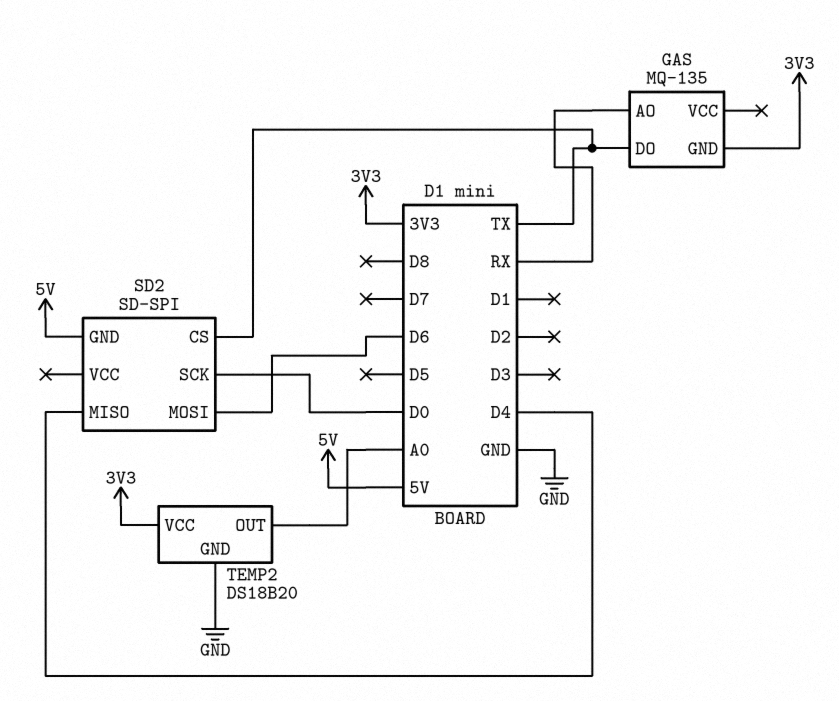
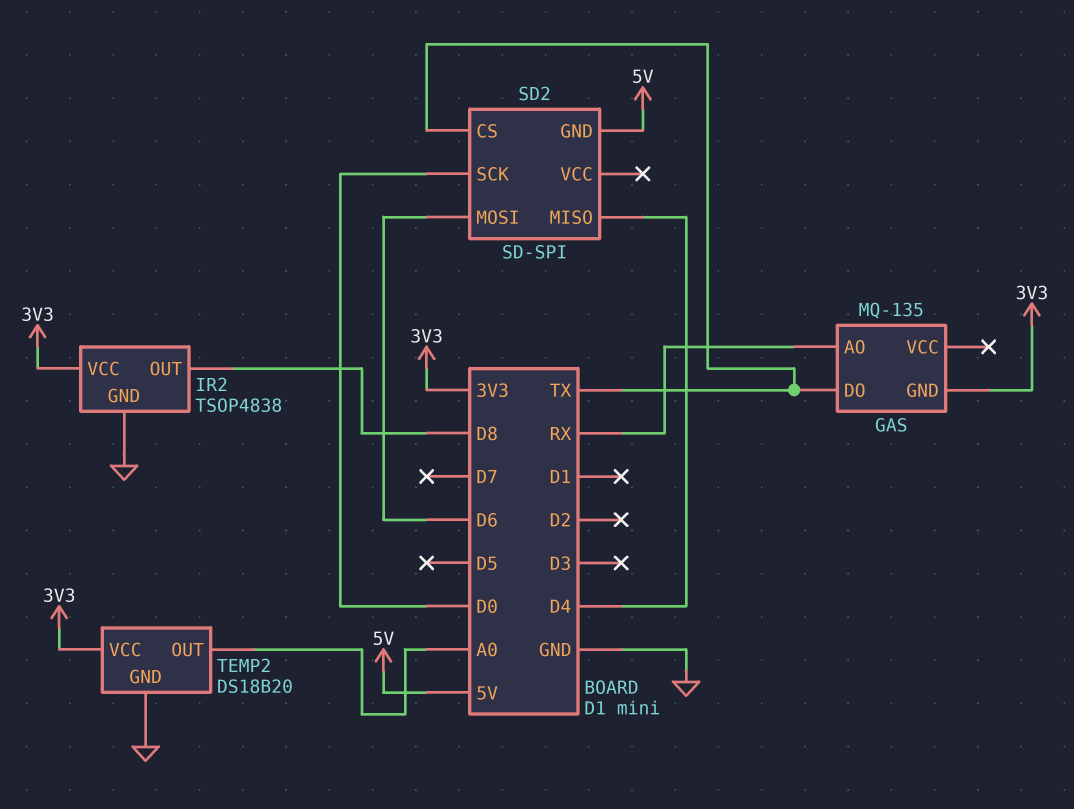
IR2: none -> TSOP4838
IR2 pin GND: none -> GND
IR2 pin OUT: none -> D8
IR2 pin VCC: none -> 3V3

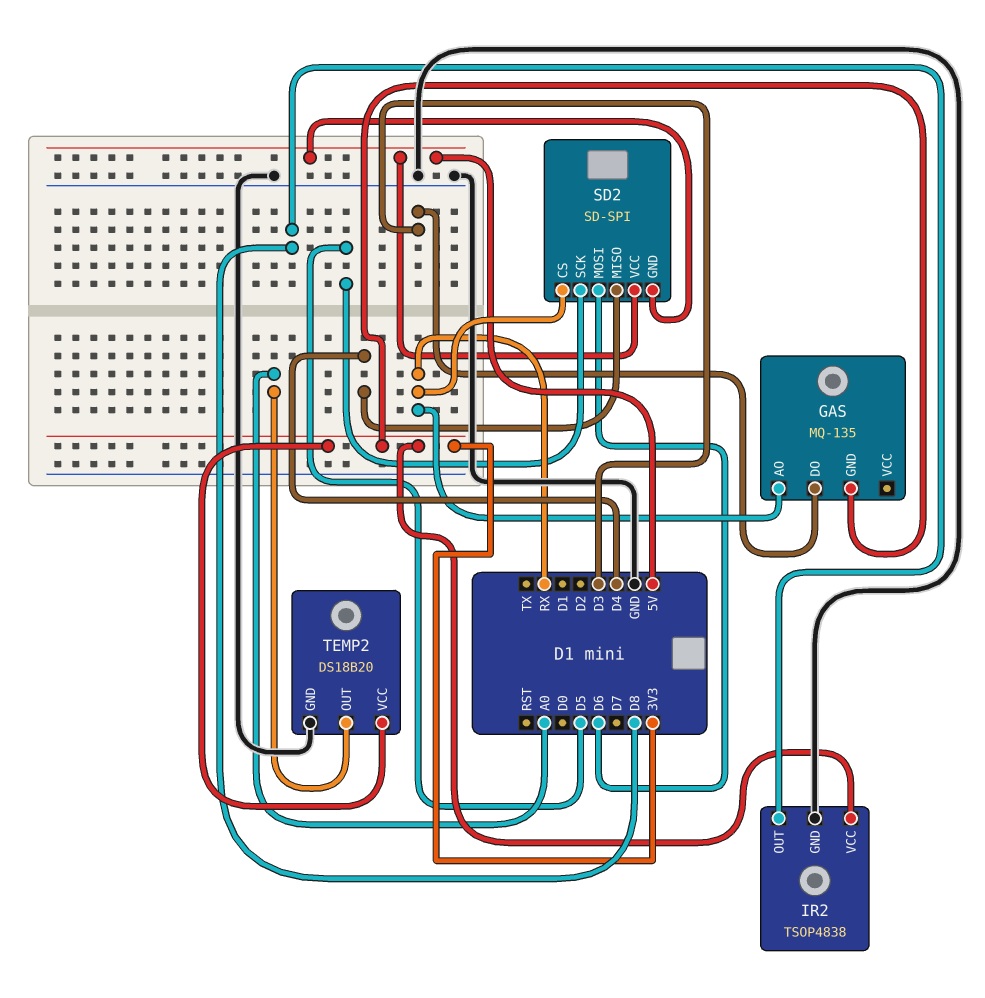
GAS pin DO: TX -> D3
SD2 pin CS: TX -> RX
SD2 pin SCK: D0 -> D5
SD2 pin VCC: none -> 5V

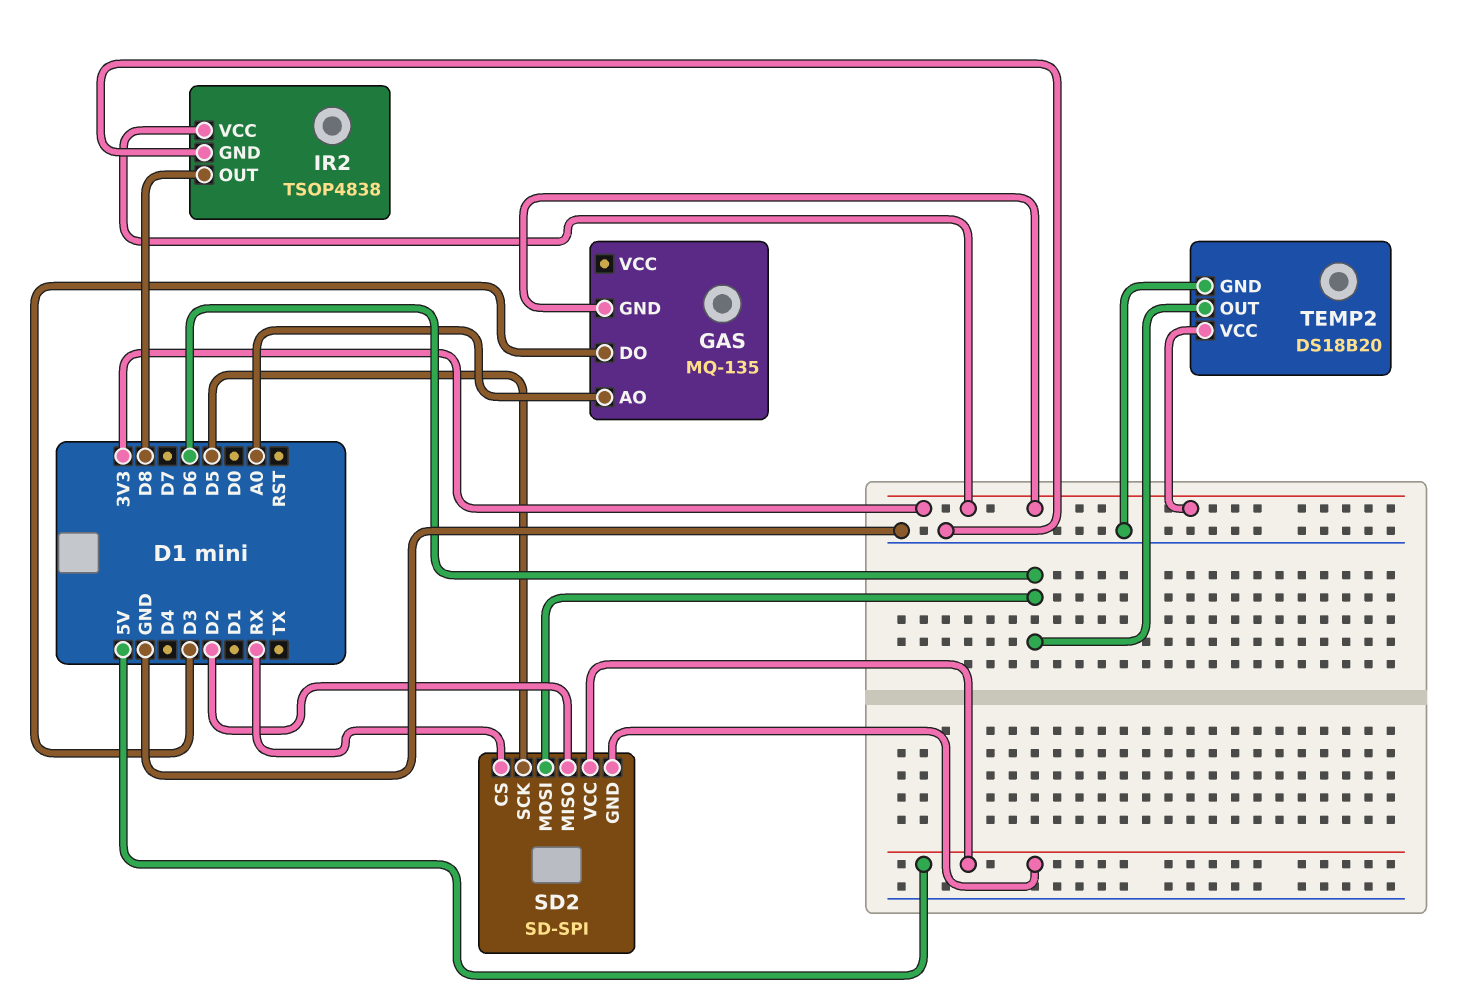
GAS pin AO: RX -> A0
SD2 pin MISO: D4 -> D2
TEMP2 pin OUT: A0 -> D6

